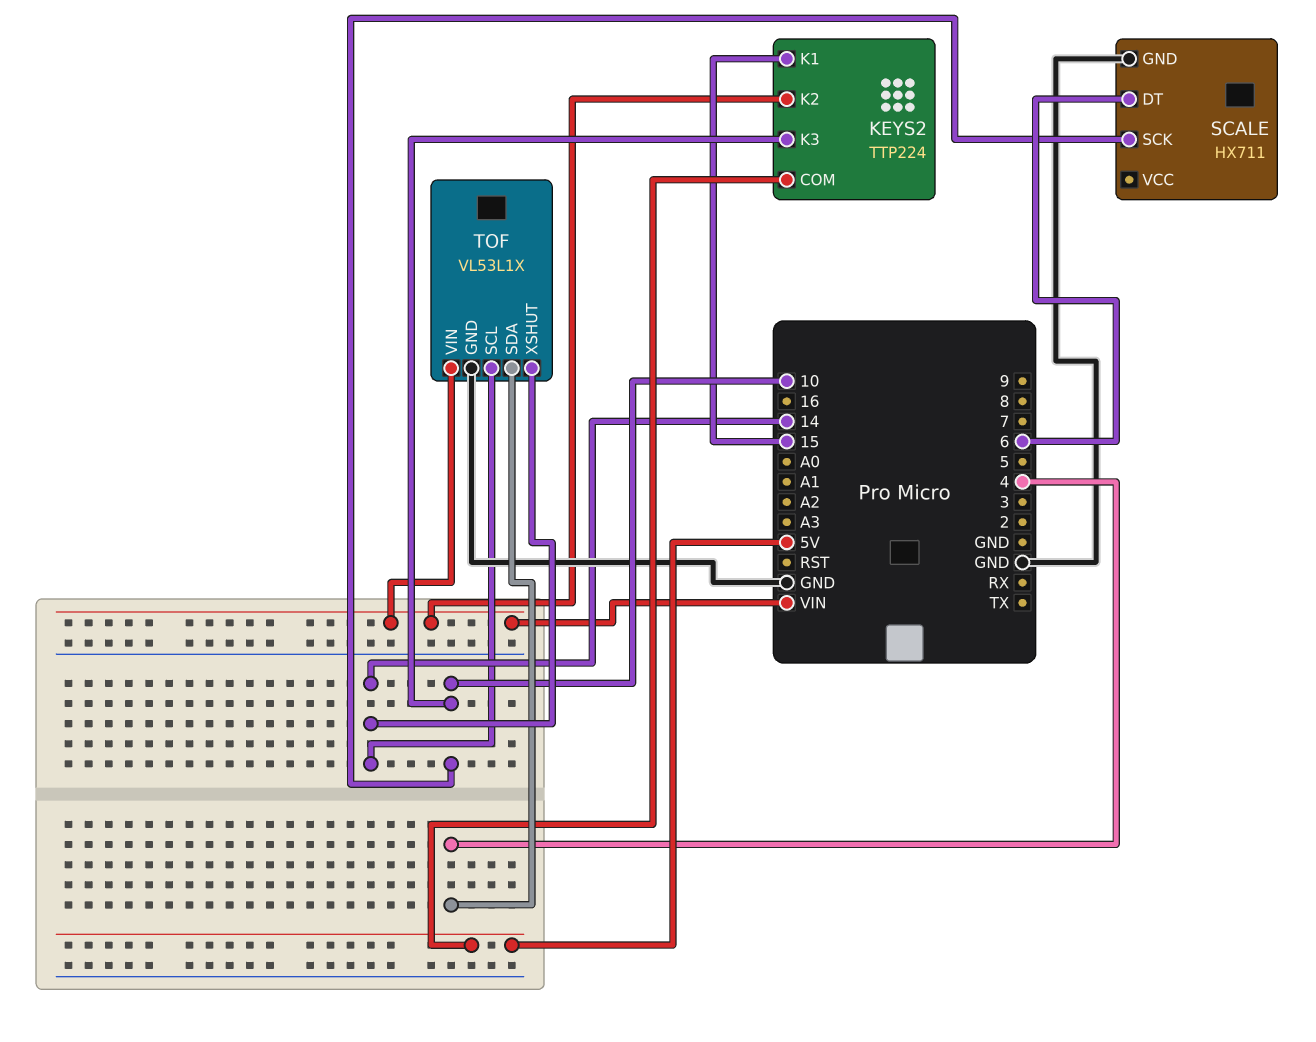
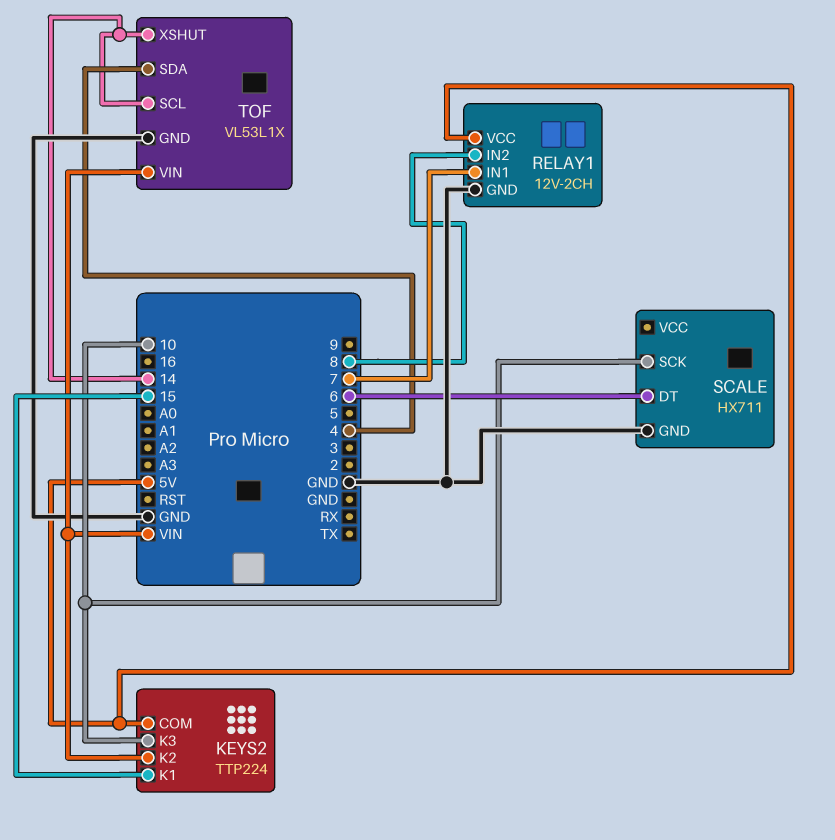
RELAY1: none -> 12V-2CH
RELAY1 pin GND: none -> GND
RELAY1 pin IN1: none -> 7
RELAY1 pin IN2: none -> 8
RELAY1 pin VCC: none -> 5V

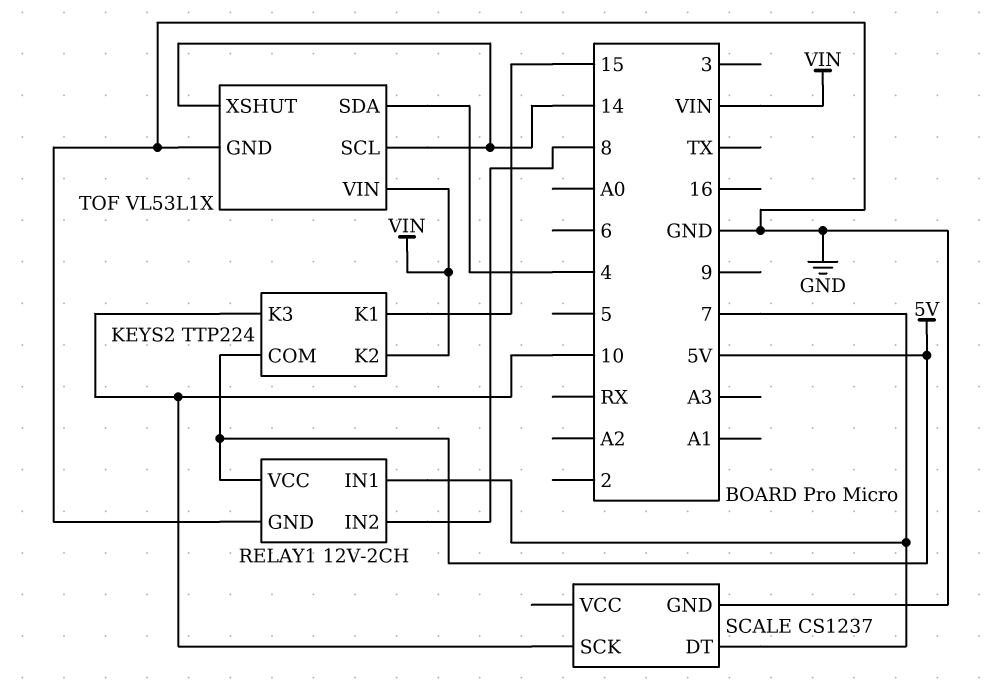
SCALE: HX711 -> CS1237
SCALE pin DT: 6 -> 7

